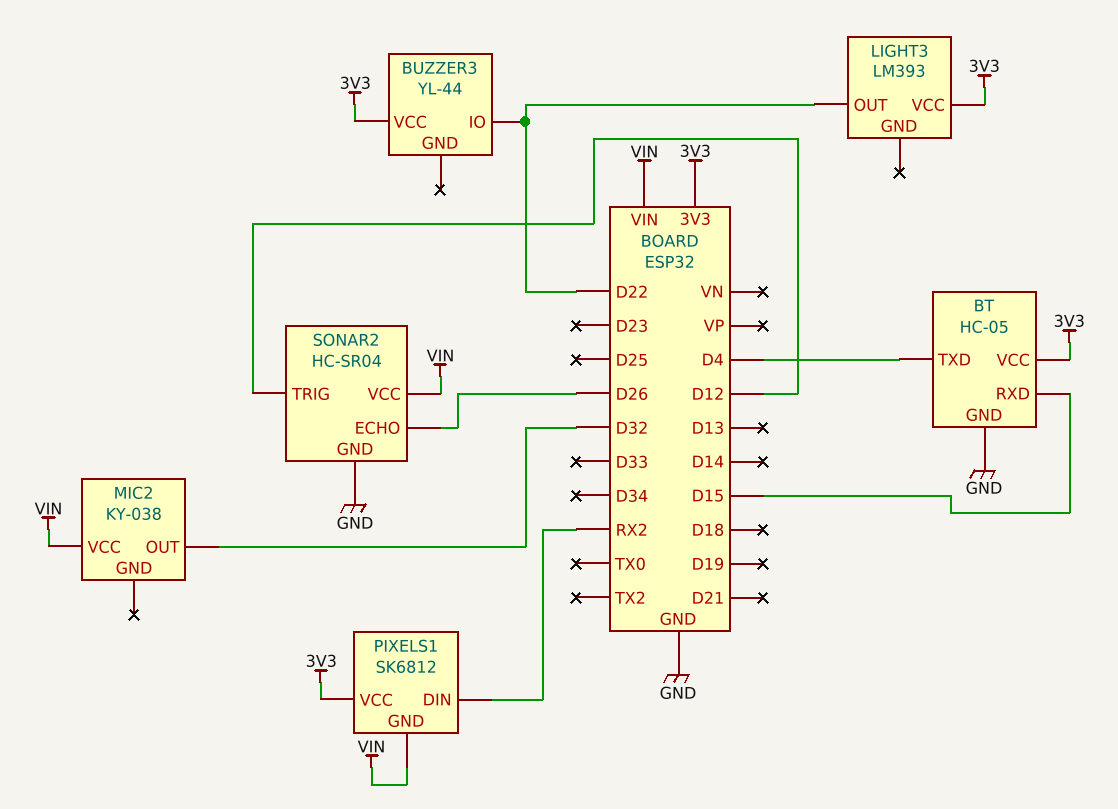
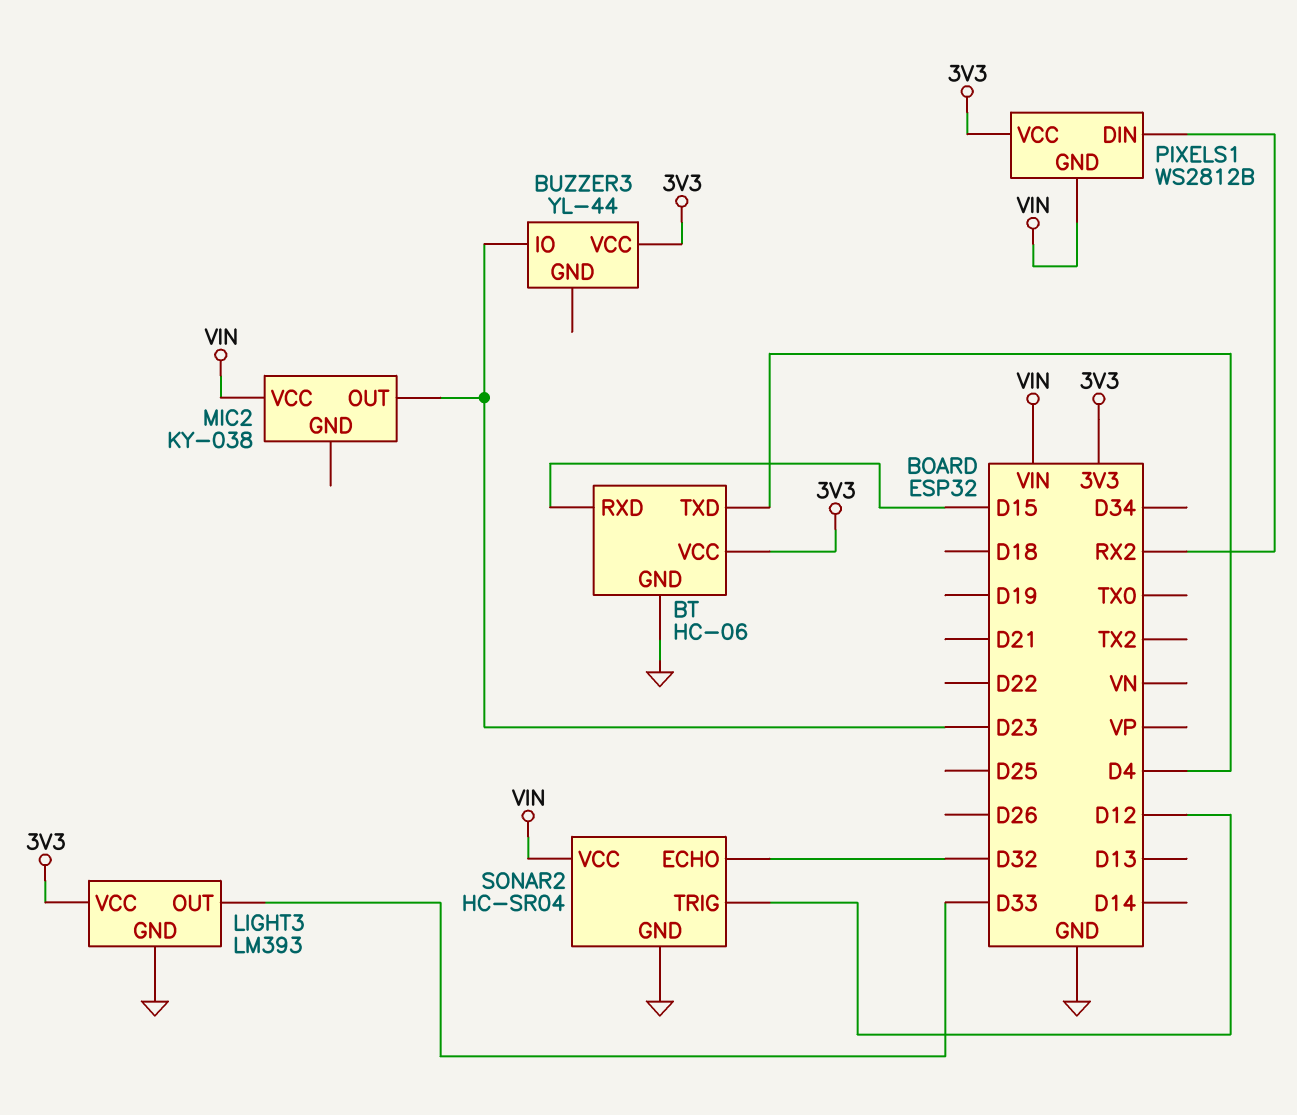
BT: HC-05 -> HC-06
BUZZER3 pin IO: D22 -> D23
LIGHT3 pin GND: none -> GND
LIGHT3 pin OUT: D22 -> D33
MIC2 pin OUT: D32 -> D23
PIXELS1: SK6812 -> WS2812B
SONAR2 pin ECHO: D26 -> D32

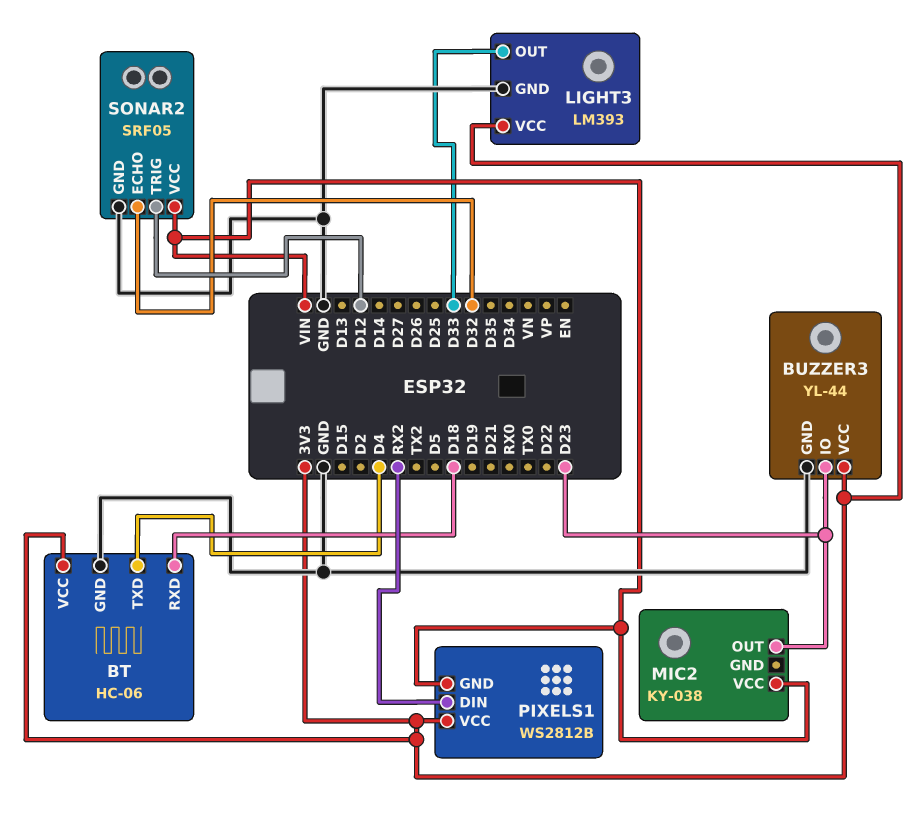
BT pin RXD: D15 -> D18
BUZZER3 pin GND: none -> GND
SONAR2: HC-SR04 -> SRF05

